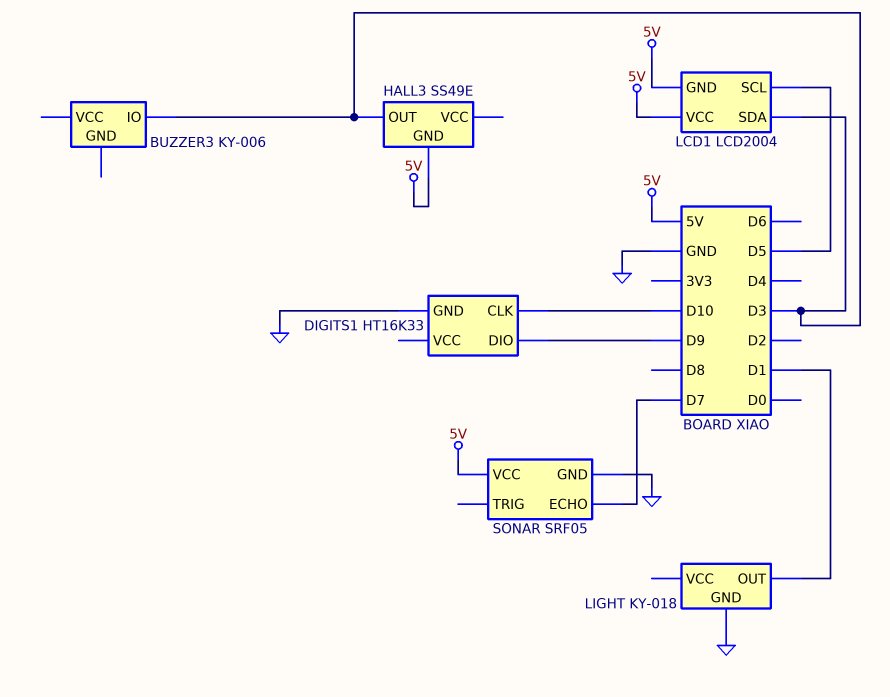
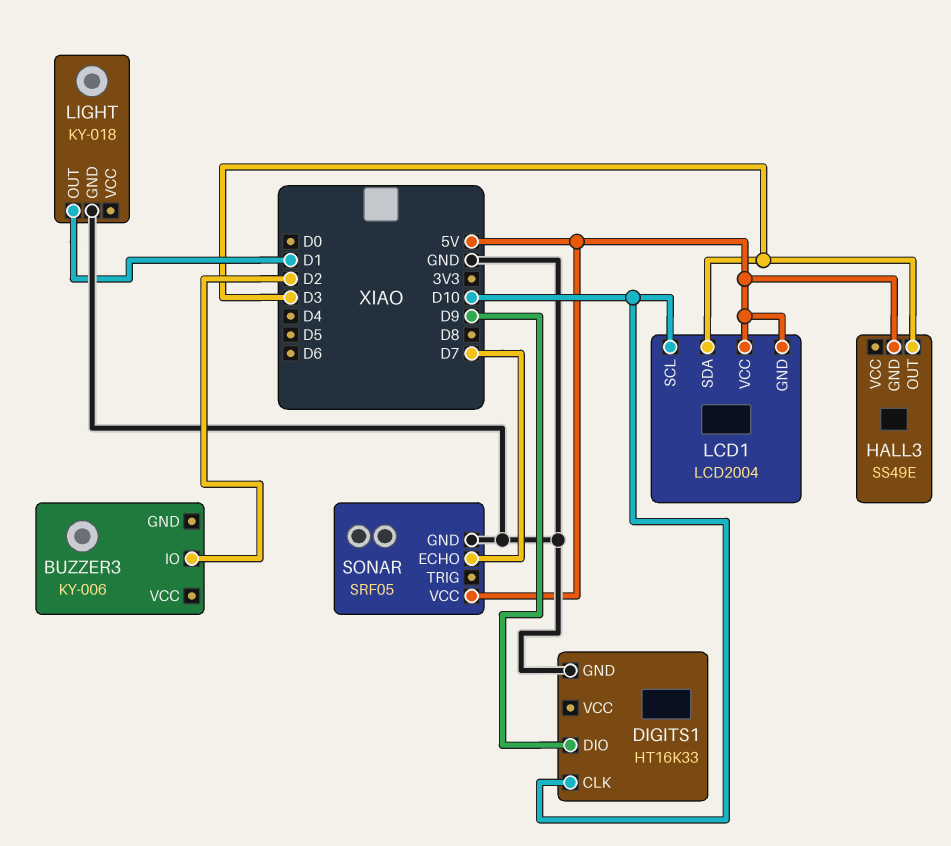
BUZZER3 pin IO: D3 -> D2
LCD1 pin SCL: D5 -> D10

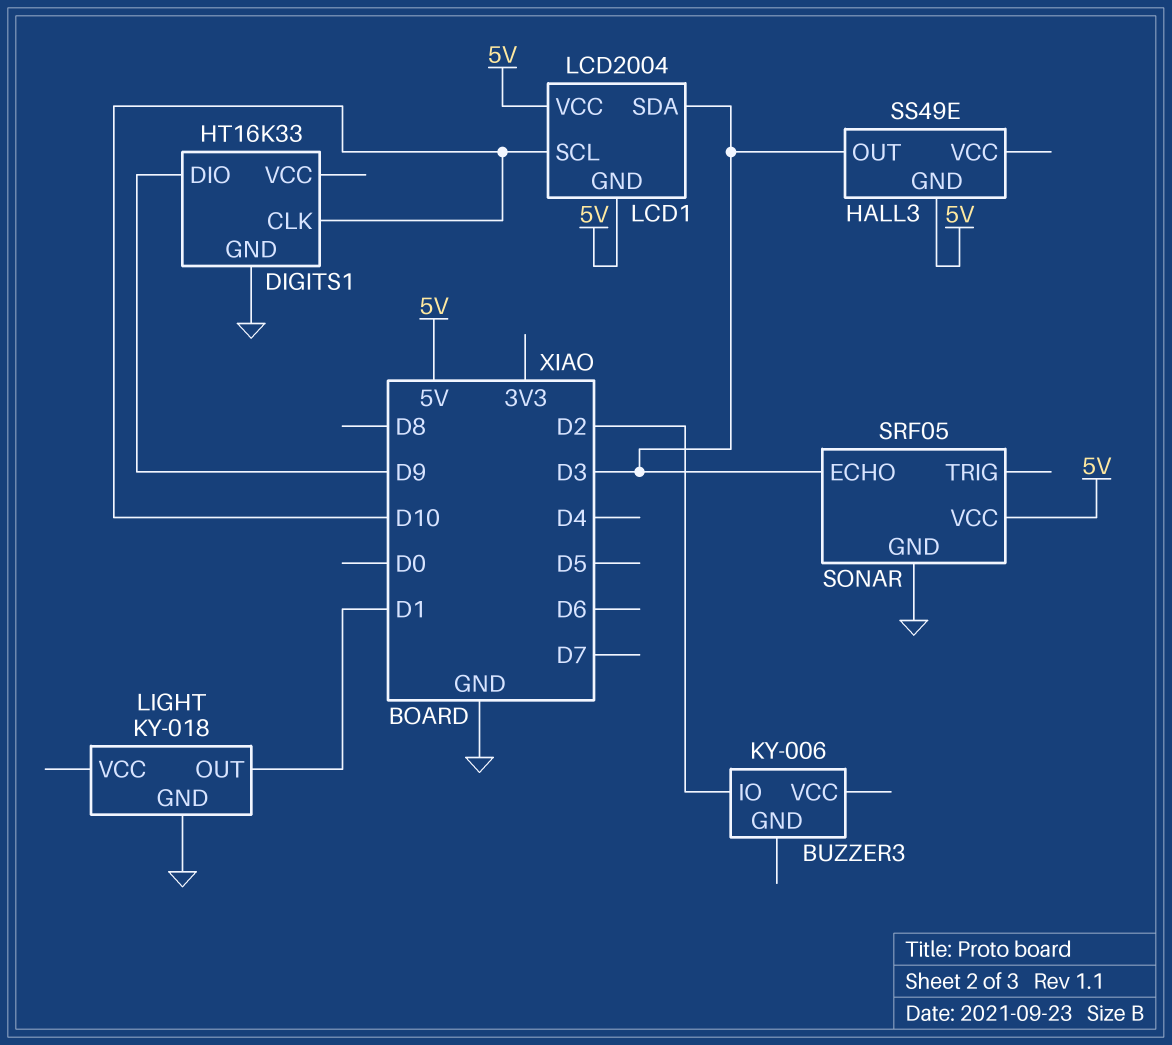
SONAR pin ECHO: D7 -> D3

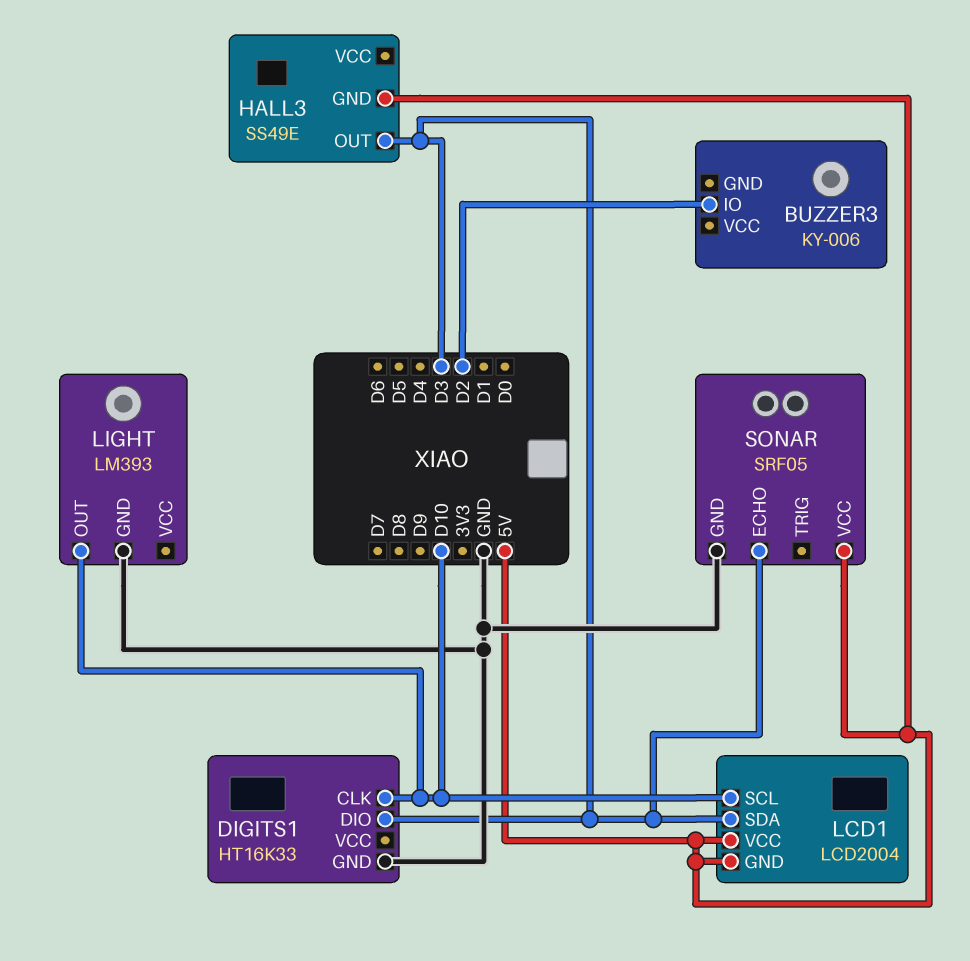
DIGITS1 pin DIO: D9 -> D3
LIGHT: KY-018 -> LM393
LIGHT pin OUT: D1 -> D10

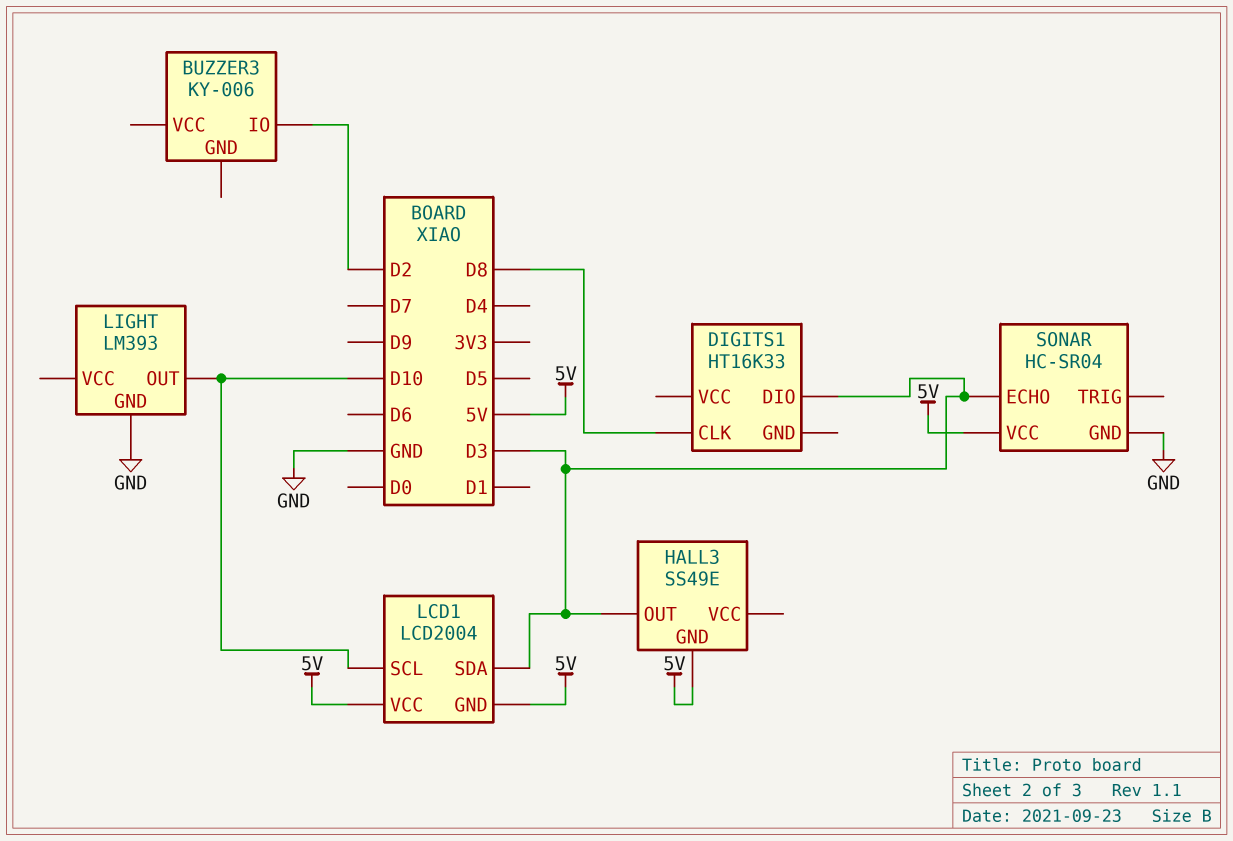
DIGITS1 pin CLK: D10 -> D8
DIGITS1 pin GND: GND -> none
SONAR: SRF05 -> HC-SR04

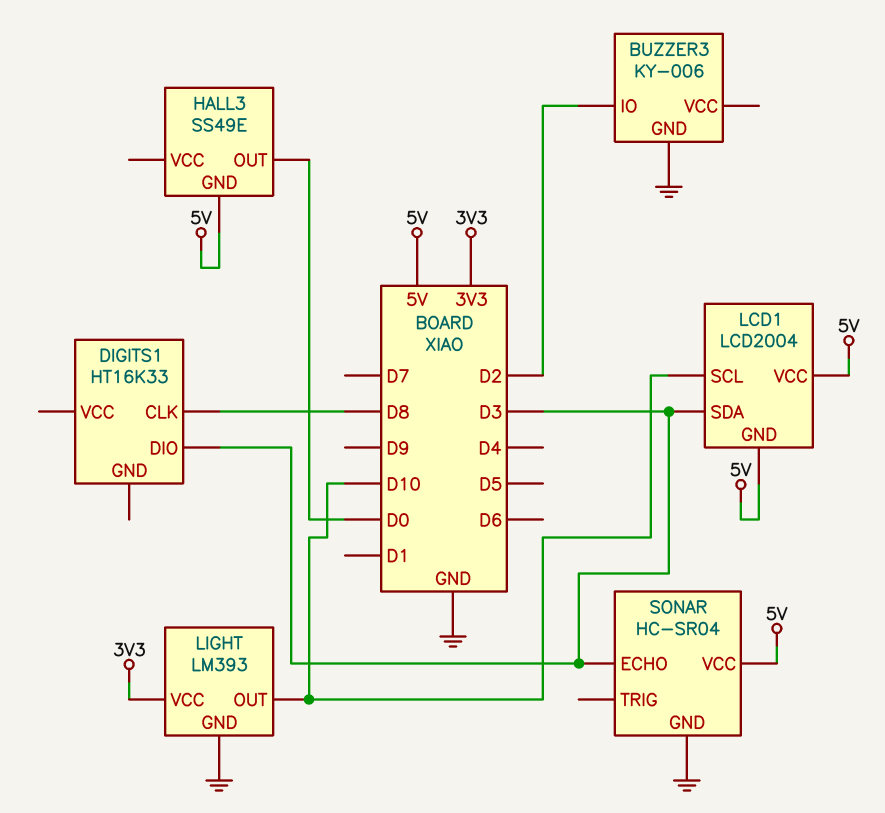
BUZZER3 pin GND: none -> GND
HALL3 pin OUT: D3 -> D0
LIGHT pin VCC: none -> 3V3

